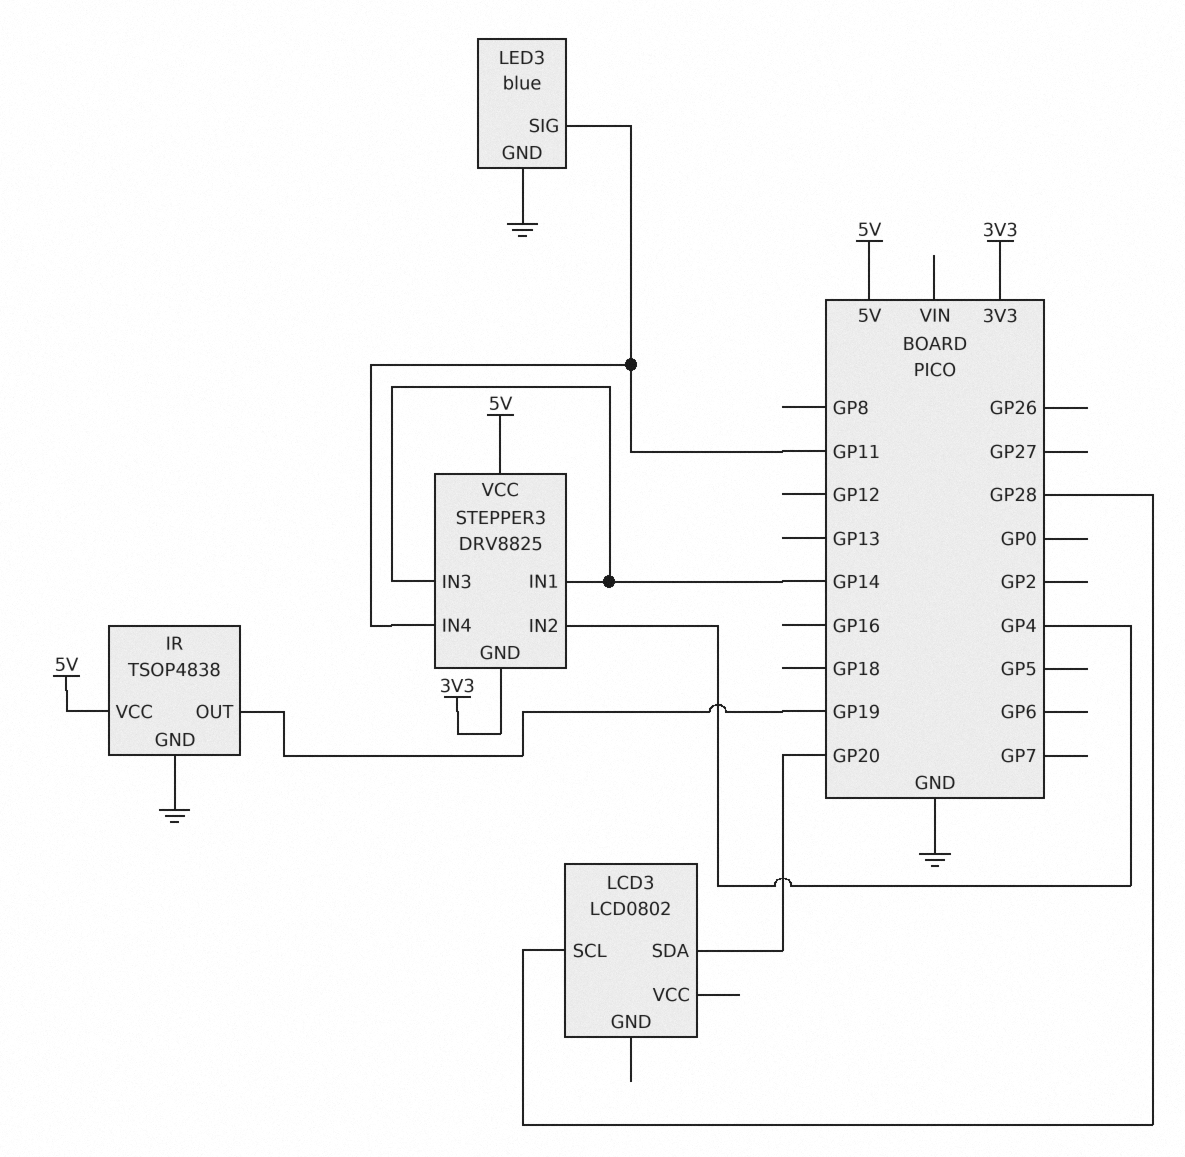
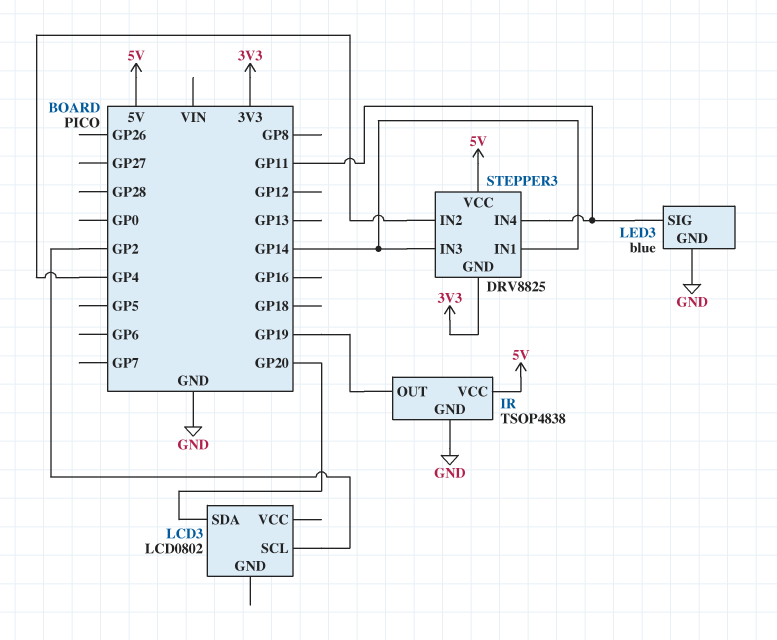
LCD3 pin SCL: GP28 -> GP2

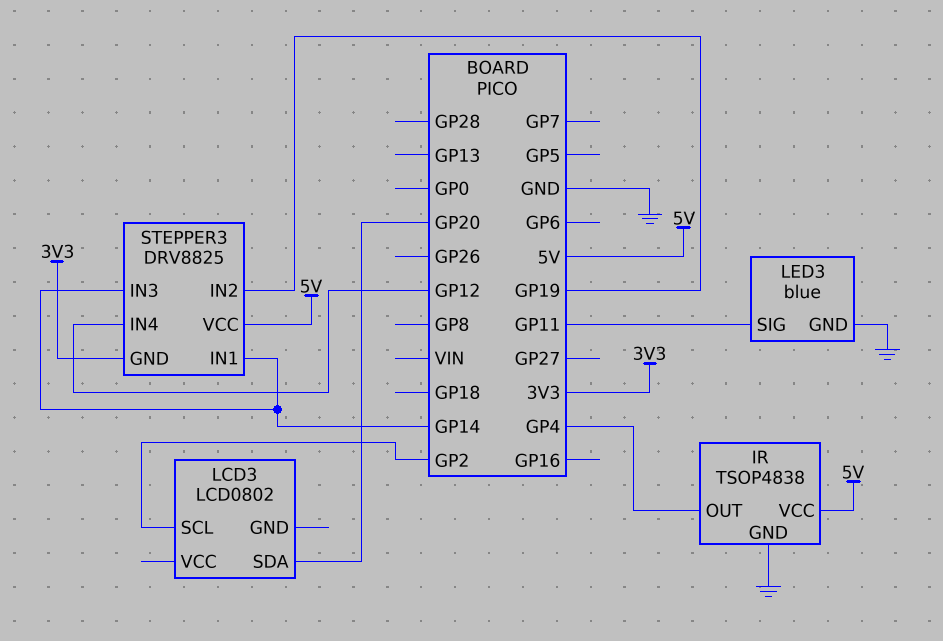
IR pin OUT: GP19 -> GP4
STEPPER3 pin IN2: GP4 -> GP19
STEPPER3 pin IN4: GP11 -> GP12

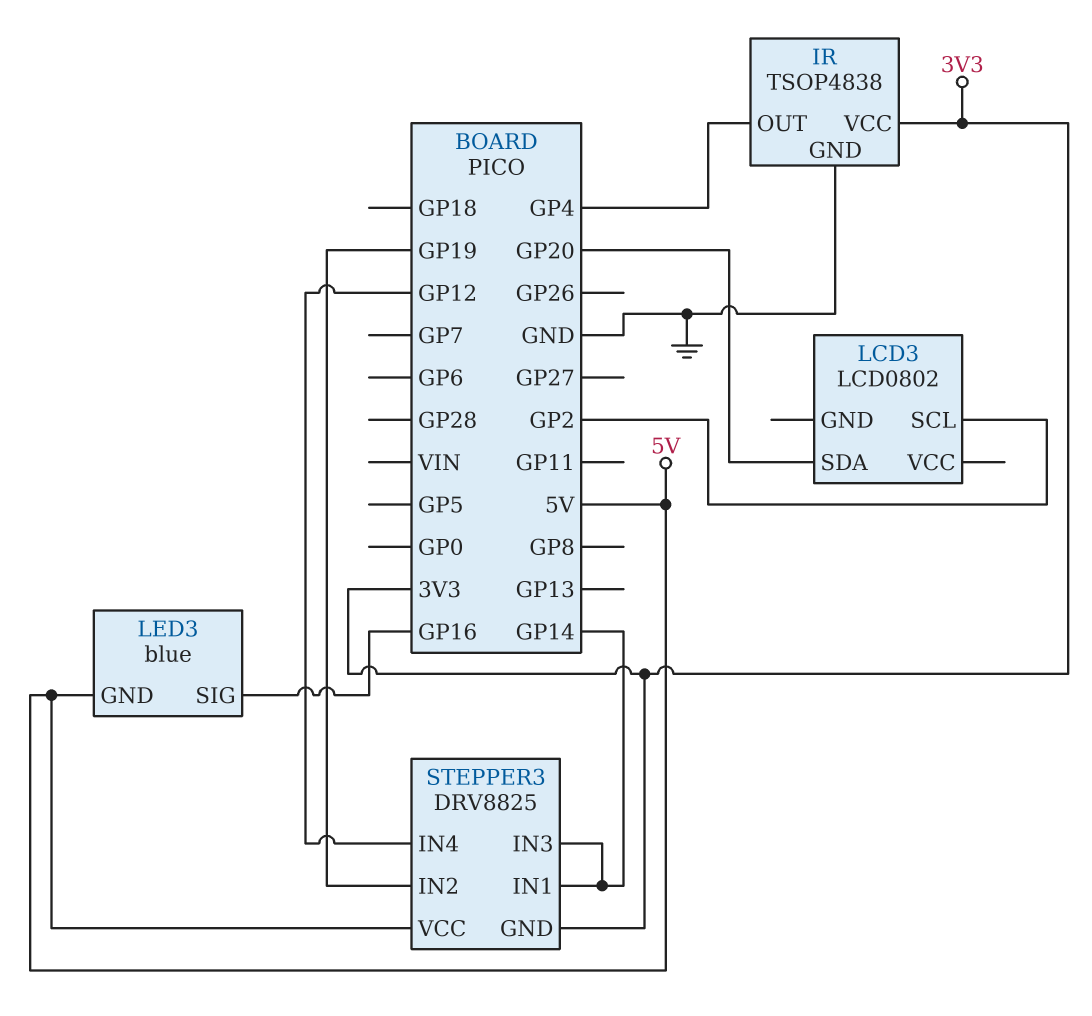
IR pin VCC: 5V -> 3V3
LED3 pin GND: GND -> 5V
LED3 pin SIG: GP11 -> GP16

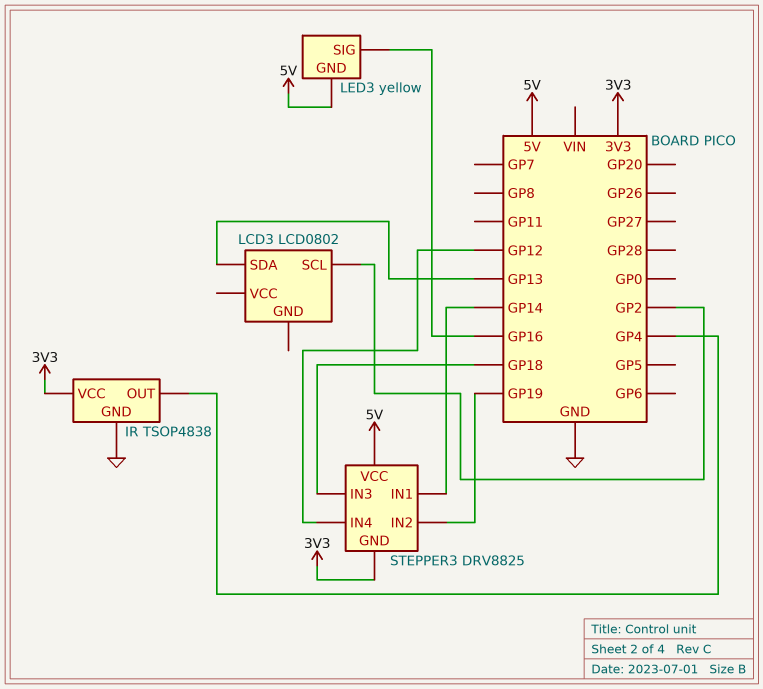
LCD3 pin SDA: GP20 -> GP13
LED3: blue -> yellow
STEPPER3 pin IN3: GP14 -> GP18

